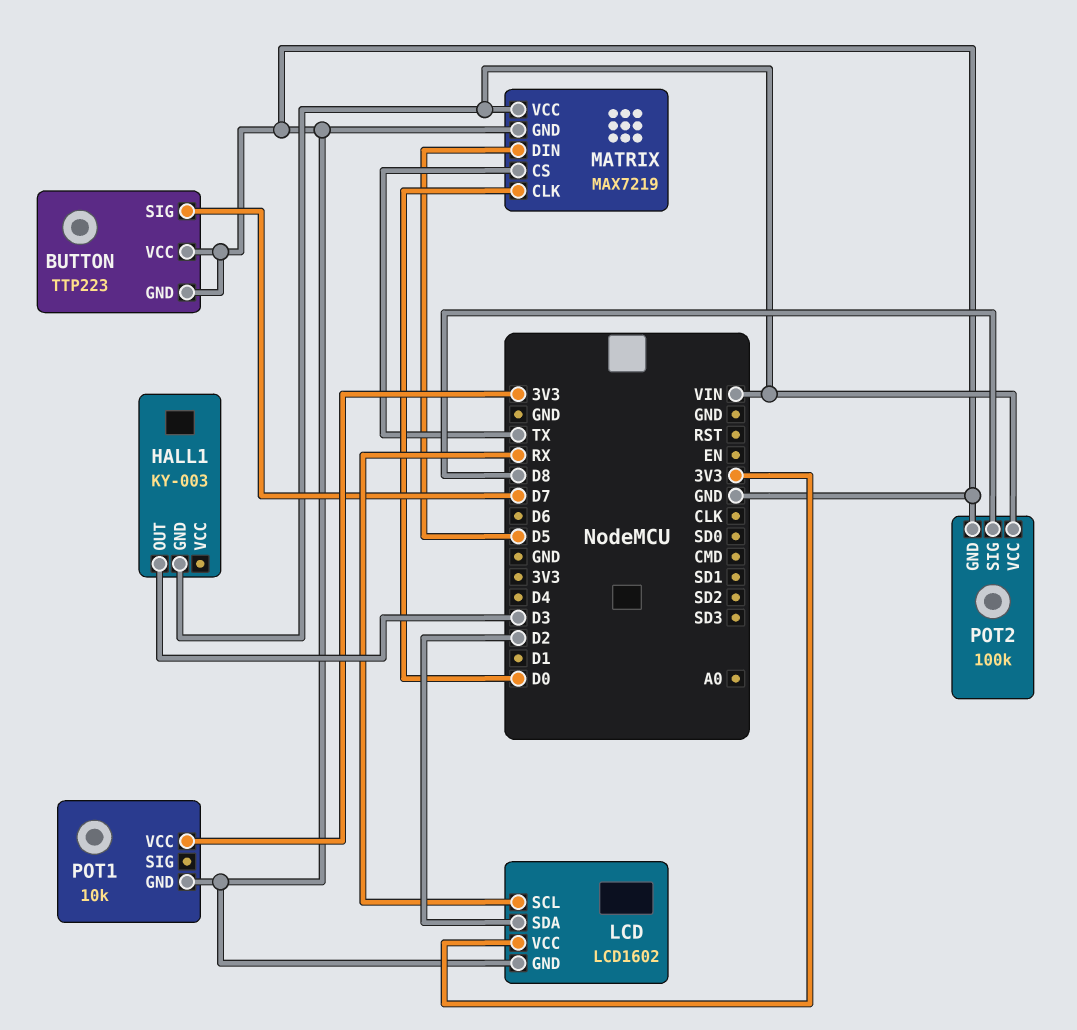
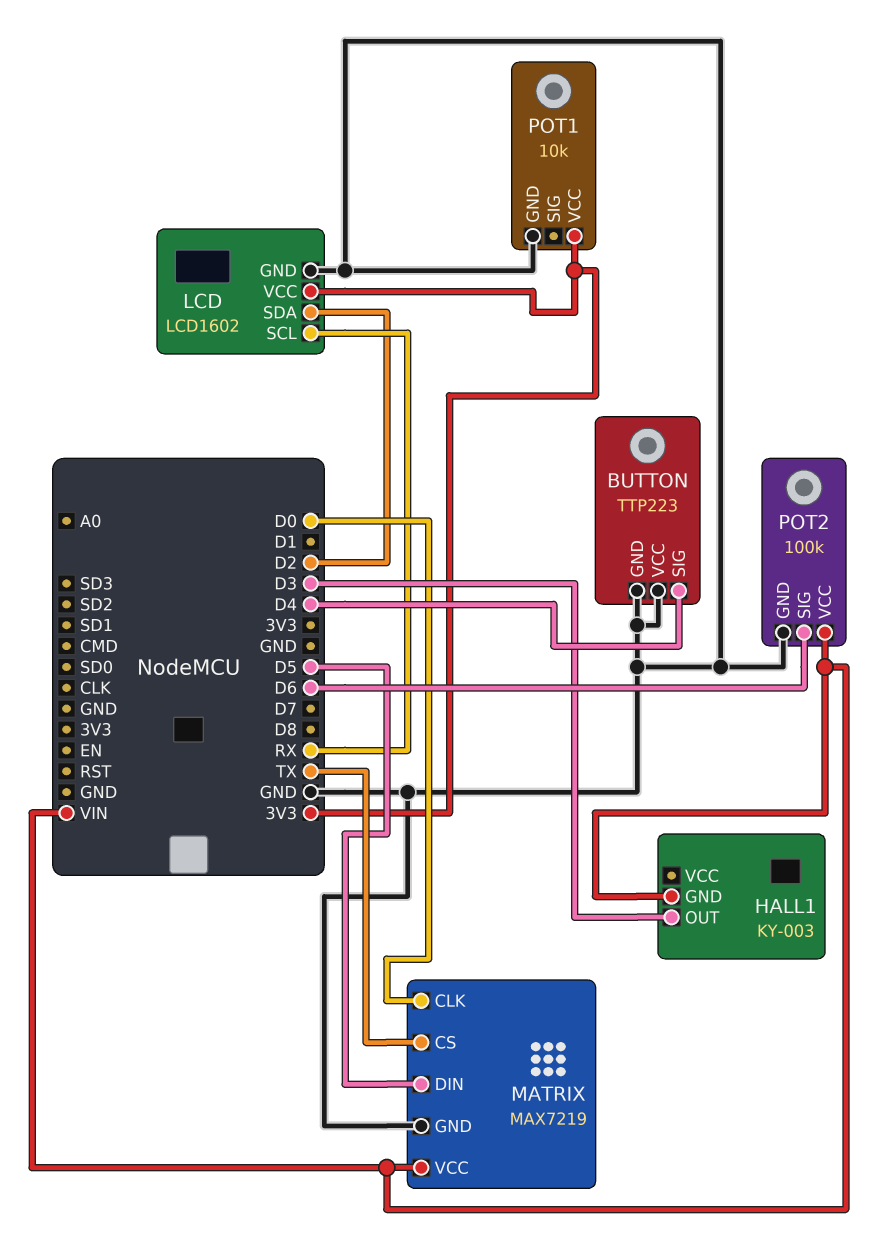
BUTTON pin SIG: D7 -> D4
POT2 pin SIG: D8 -> D6

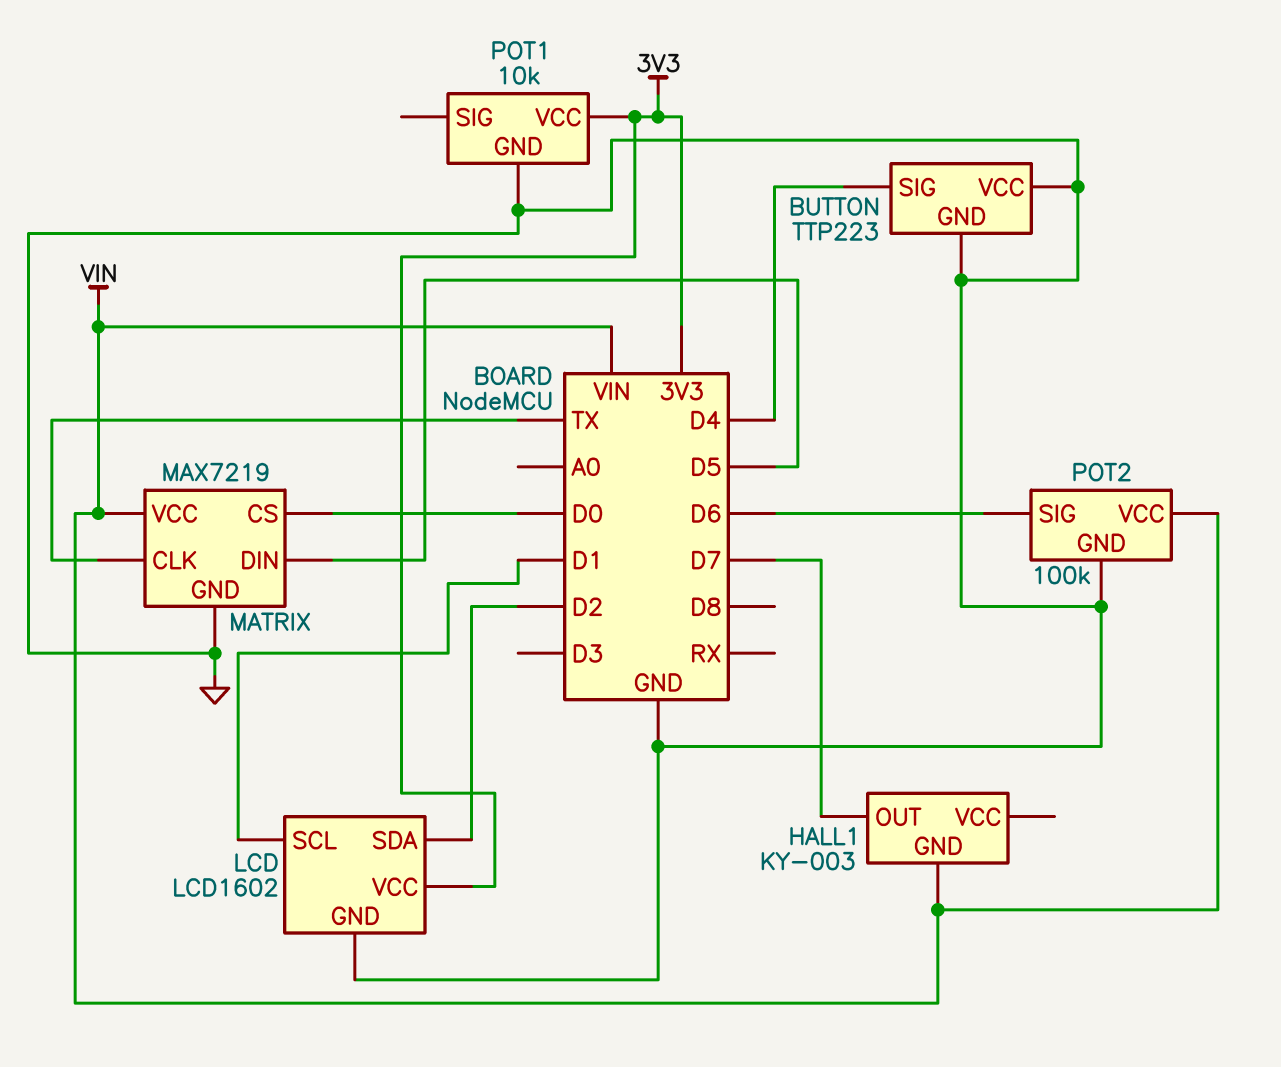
HALL1 pin OUT: D3 -> D7
LCD pin SCL: RX -> D1
MATRIX pin CLK: D0 -> TX
MATRIX pin CS: TX -> D0

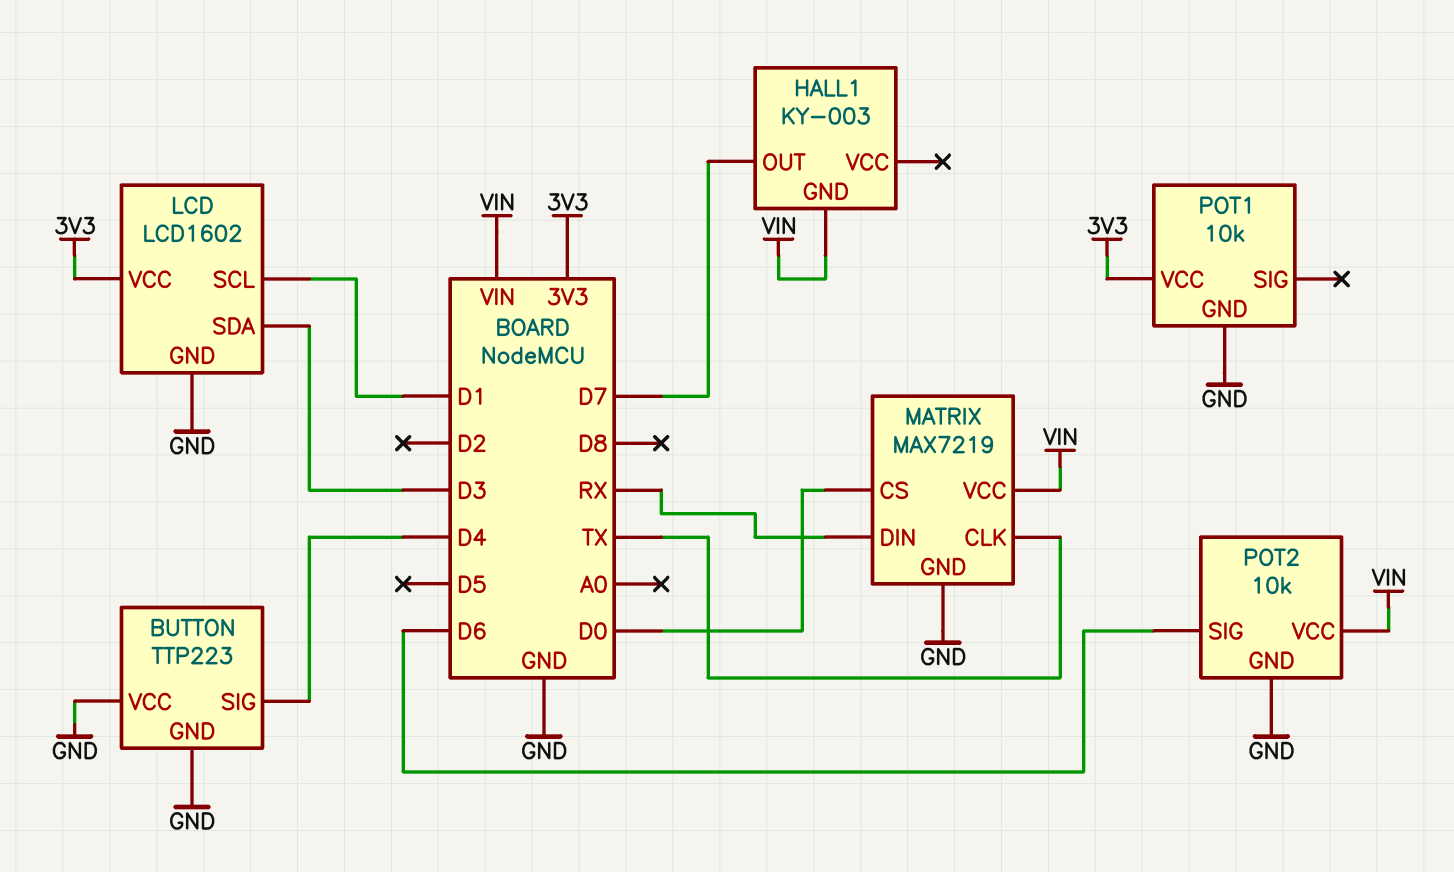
LCD pin SDA: D2 -> D3
MATRIX pin DIN: D5 -> RX
POT2: 100k -> 10k

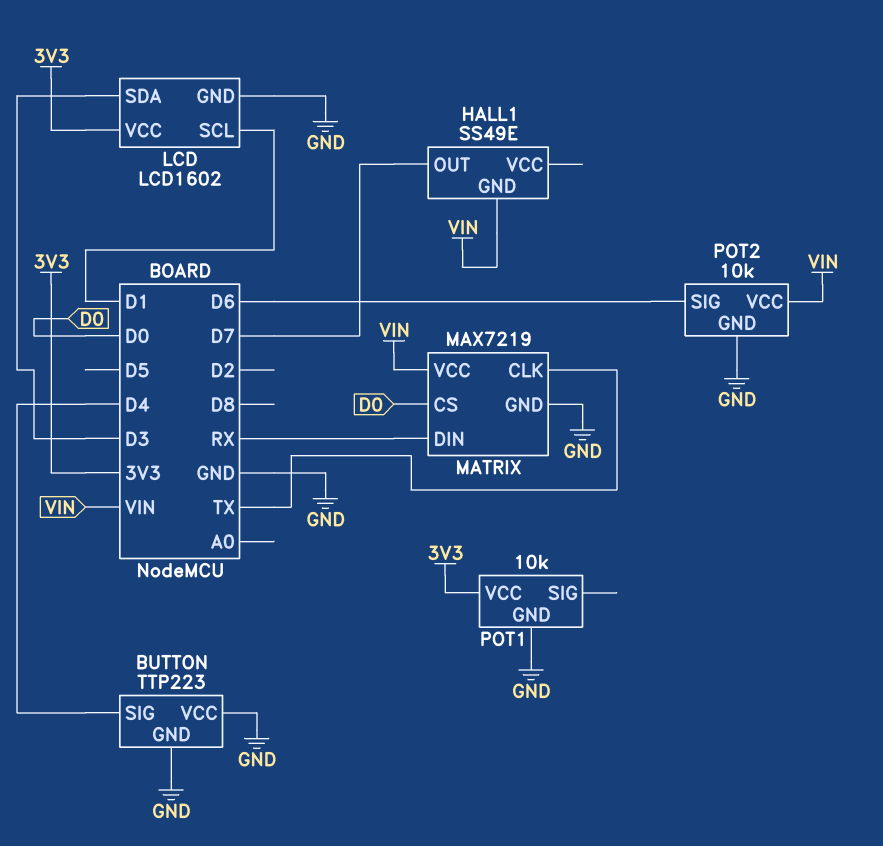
HALL1: KY-003 -> SS49E

